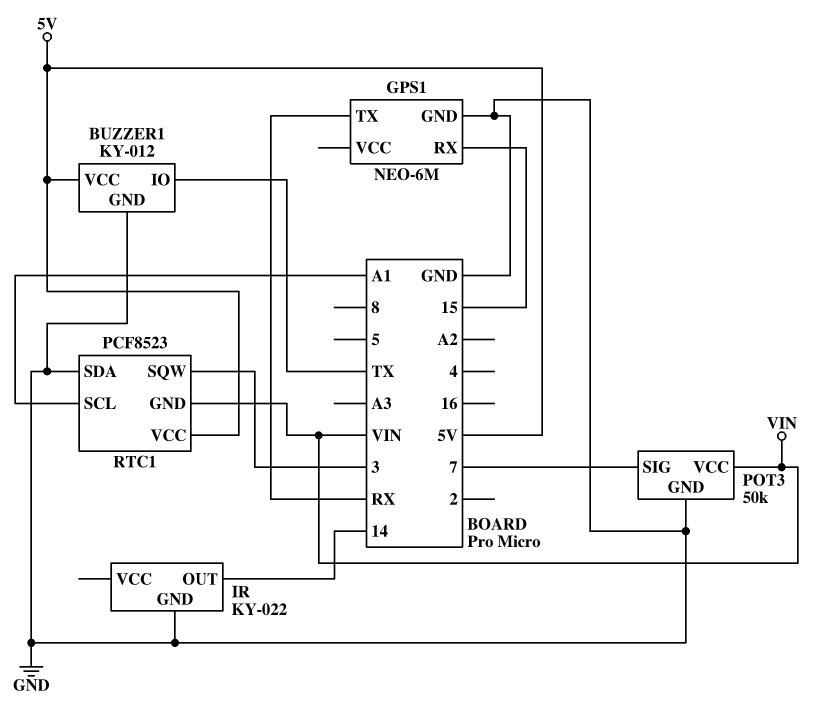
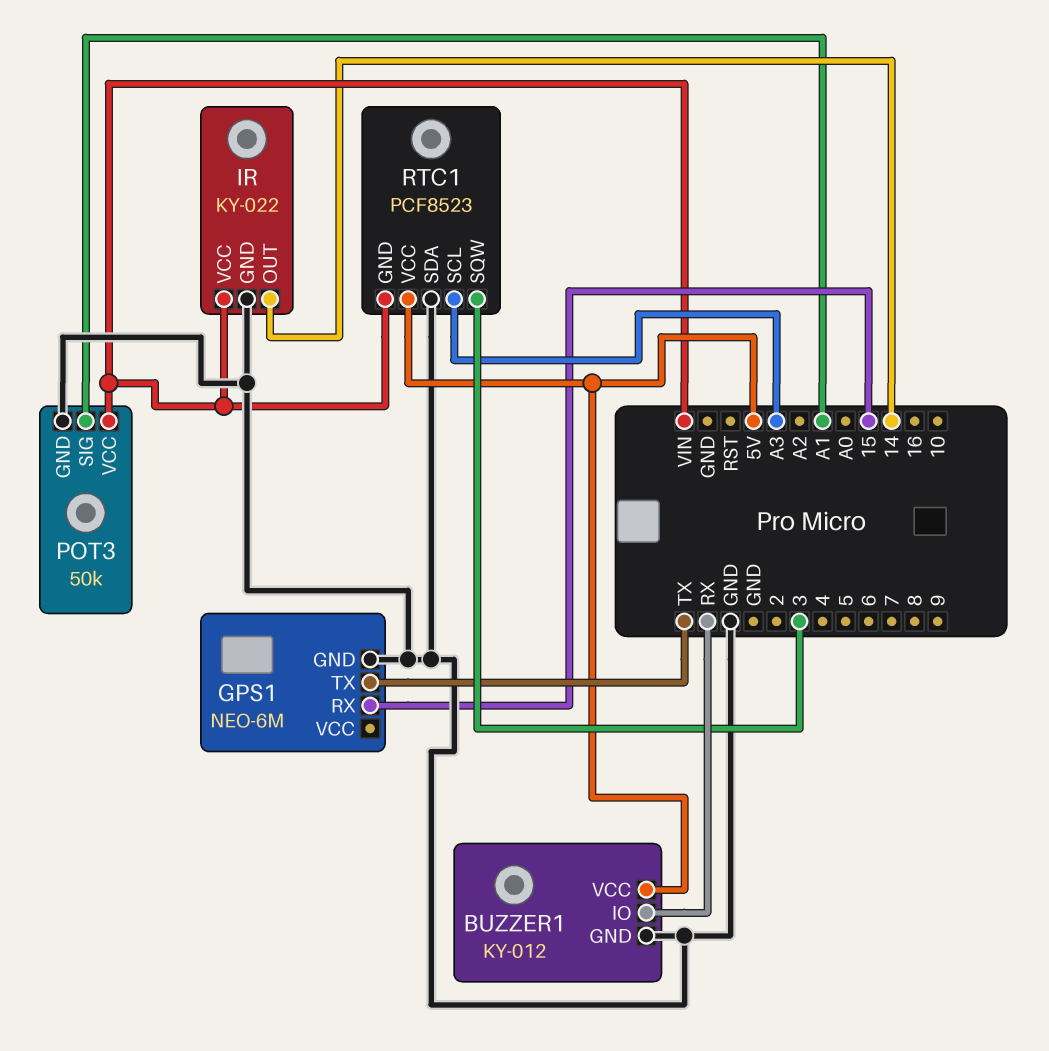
BUZZER1 pin IO: TX -> RX
GPS1 pin TX: RX -> TX
IR pin VCC: none -> VIN
POT3 pin SIG: 7 -> A1
RTC1 pin SCL: A1 -> A3

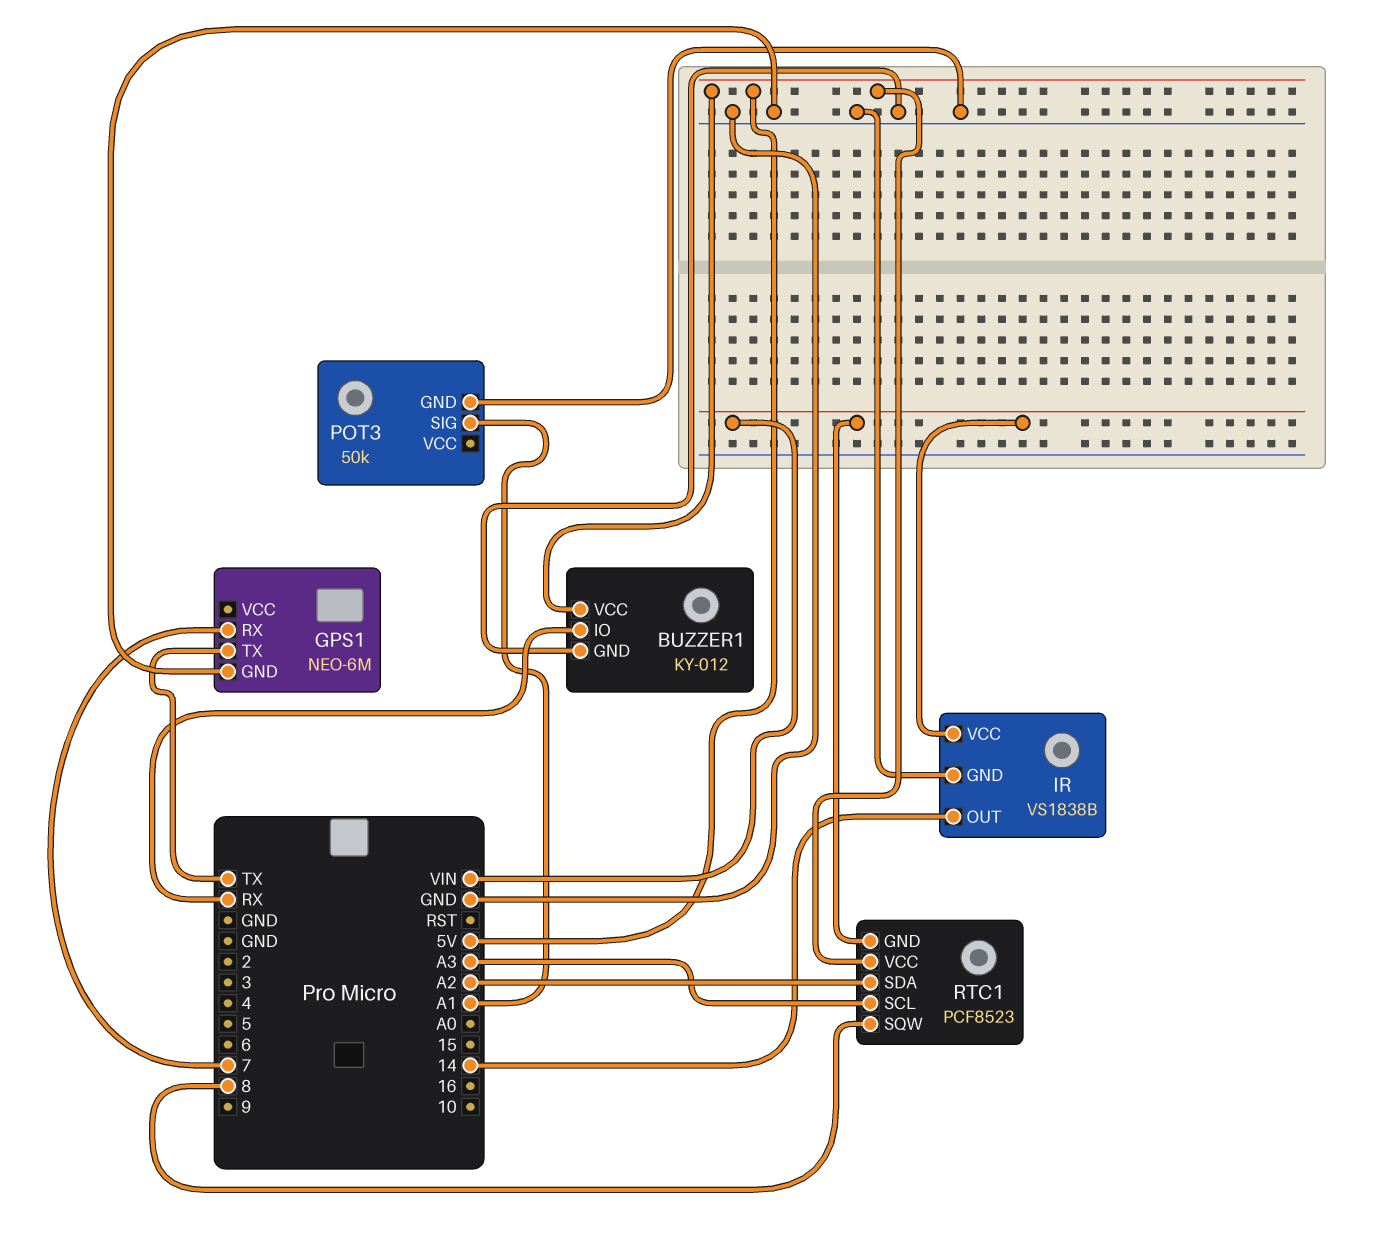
GPS1 pin RX: 15 -> 7
IR: KY-022 -> VS1838B
POT3 pin VCC: VIN -> none
RTC1 pin SDA: GND -> A2
RTC1 pin SQW: 3 -> 8

